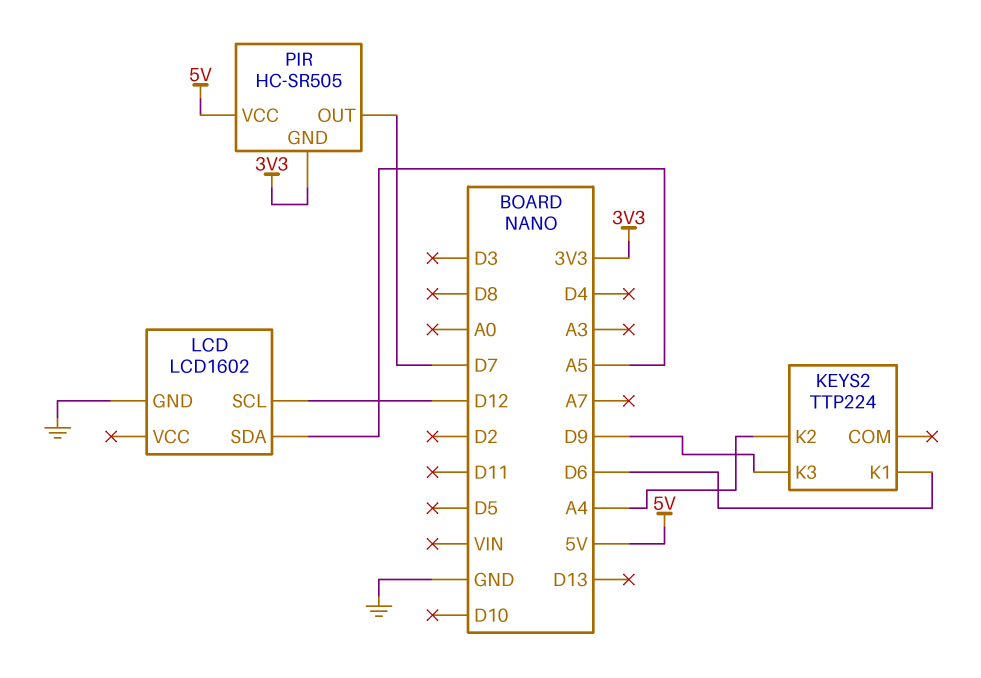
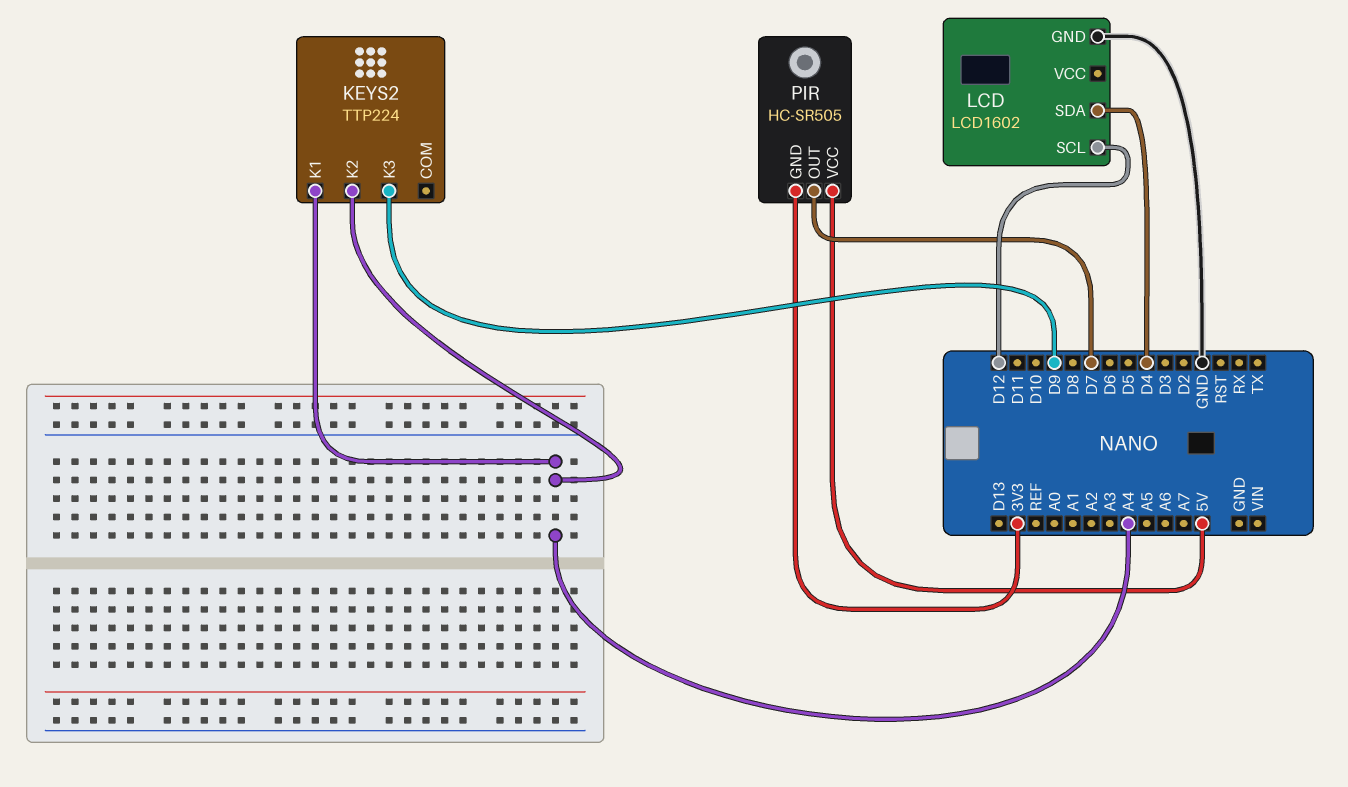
KEYS2 pin K1: D6 -> A4
LCD pin SDA: A5 -> D4

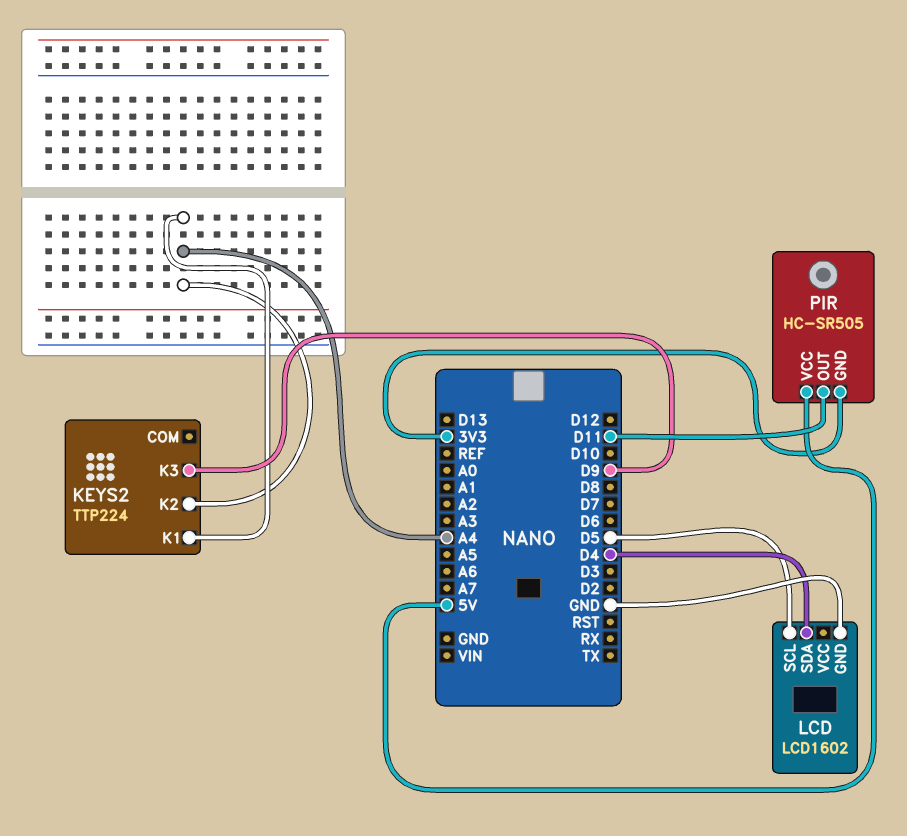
LCD pin SCL: D12 -> D5
PIR pin OUT: D7 -> D11

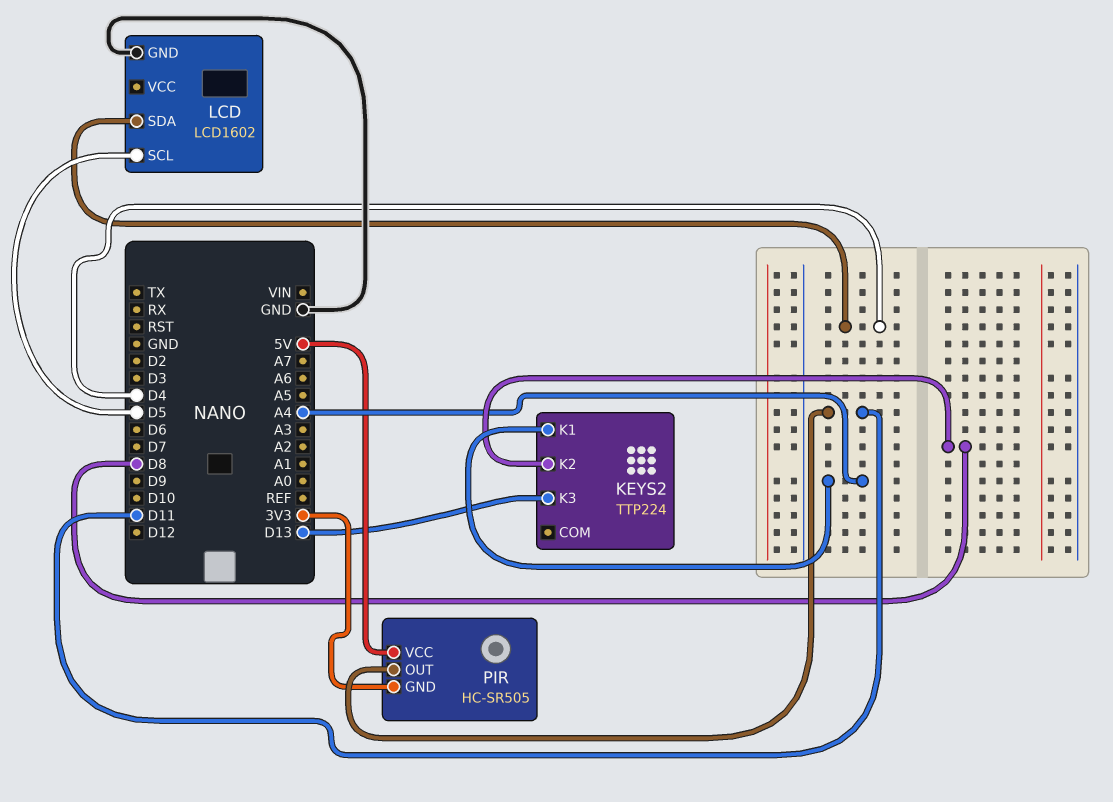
KEYS2 pin K2: A4 -> D8
KEYS2 pin K3: D9 -> D13

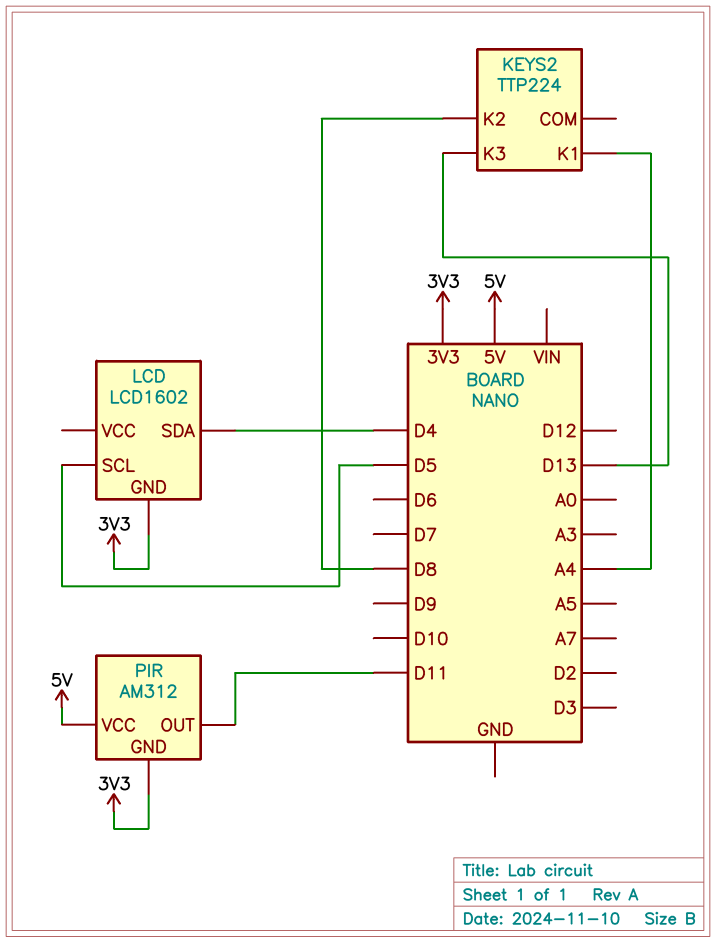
LCD pin GND: GND -> 3V3
PIR: HC-SR505 -> AM312

